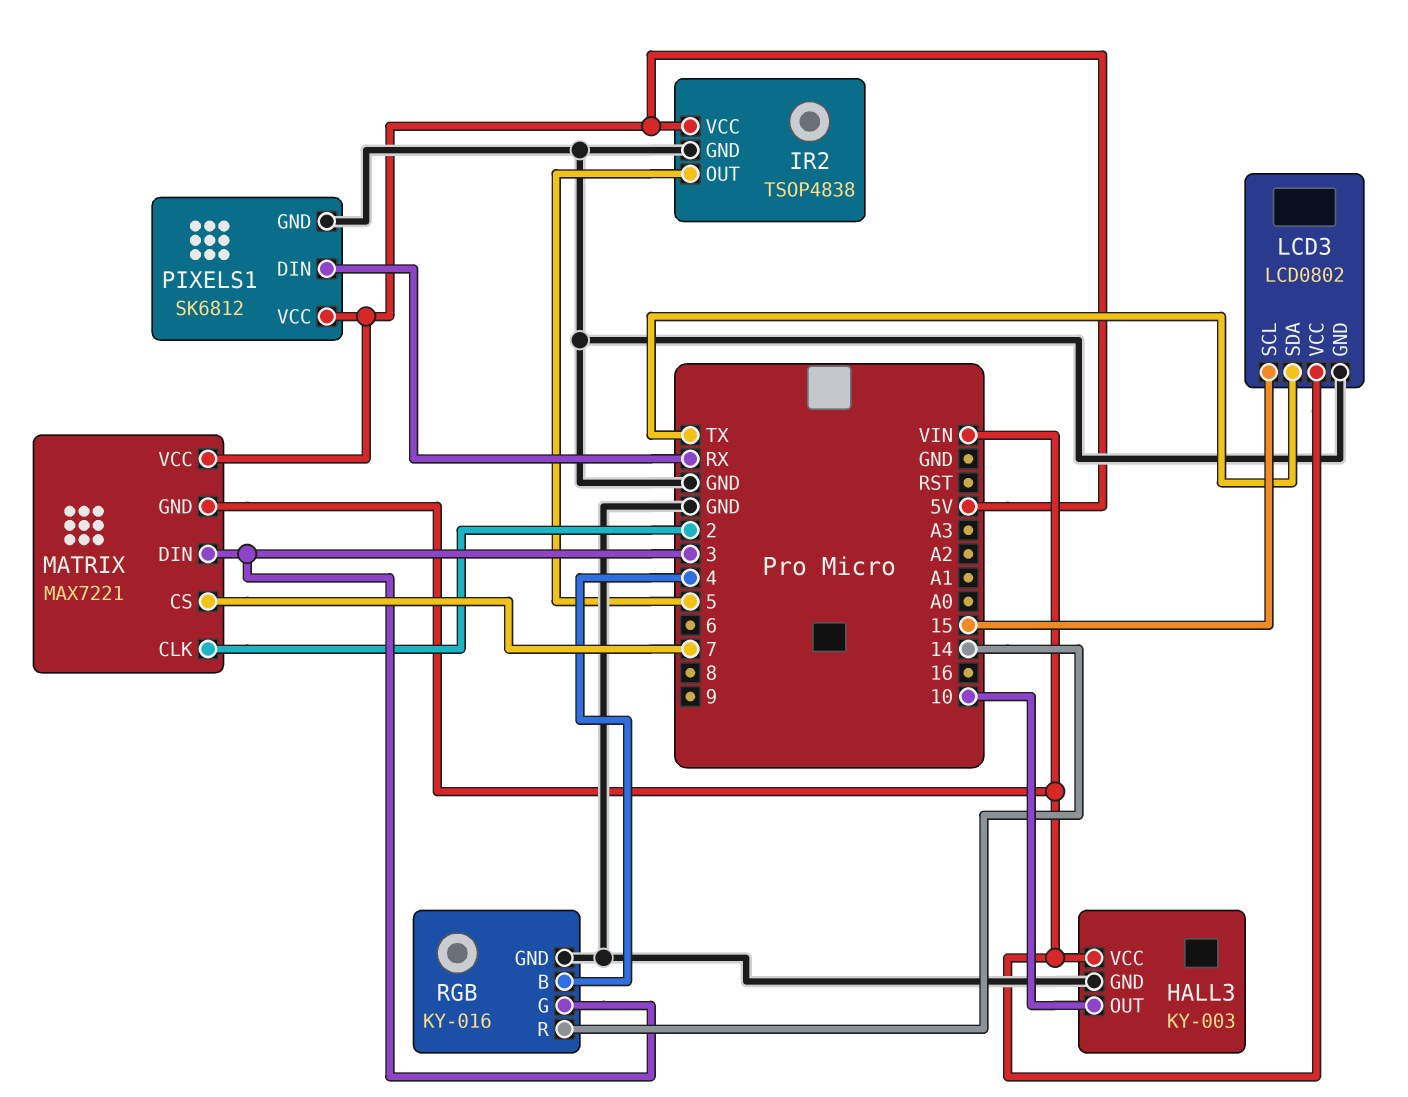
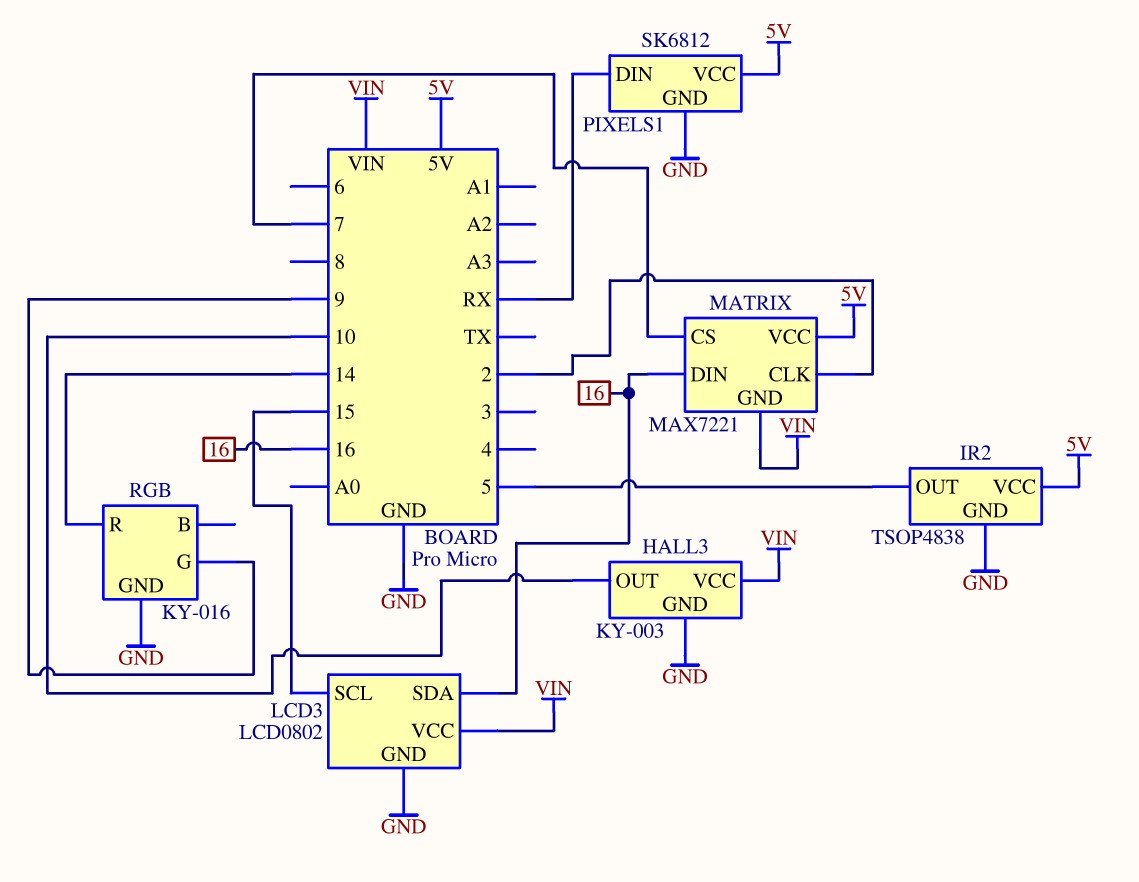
LCD3 pin SDA: TX -> 16
MATRIX pin DIN: 3 -> 16
RGB pin B: 4 -> none
RGB pin G: 3 -> 9

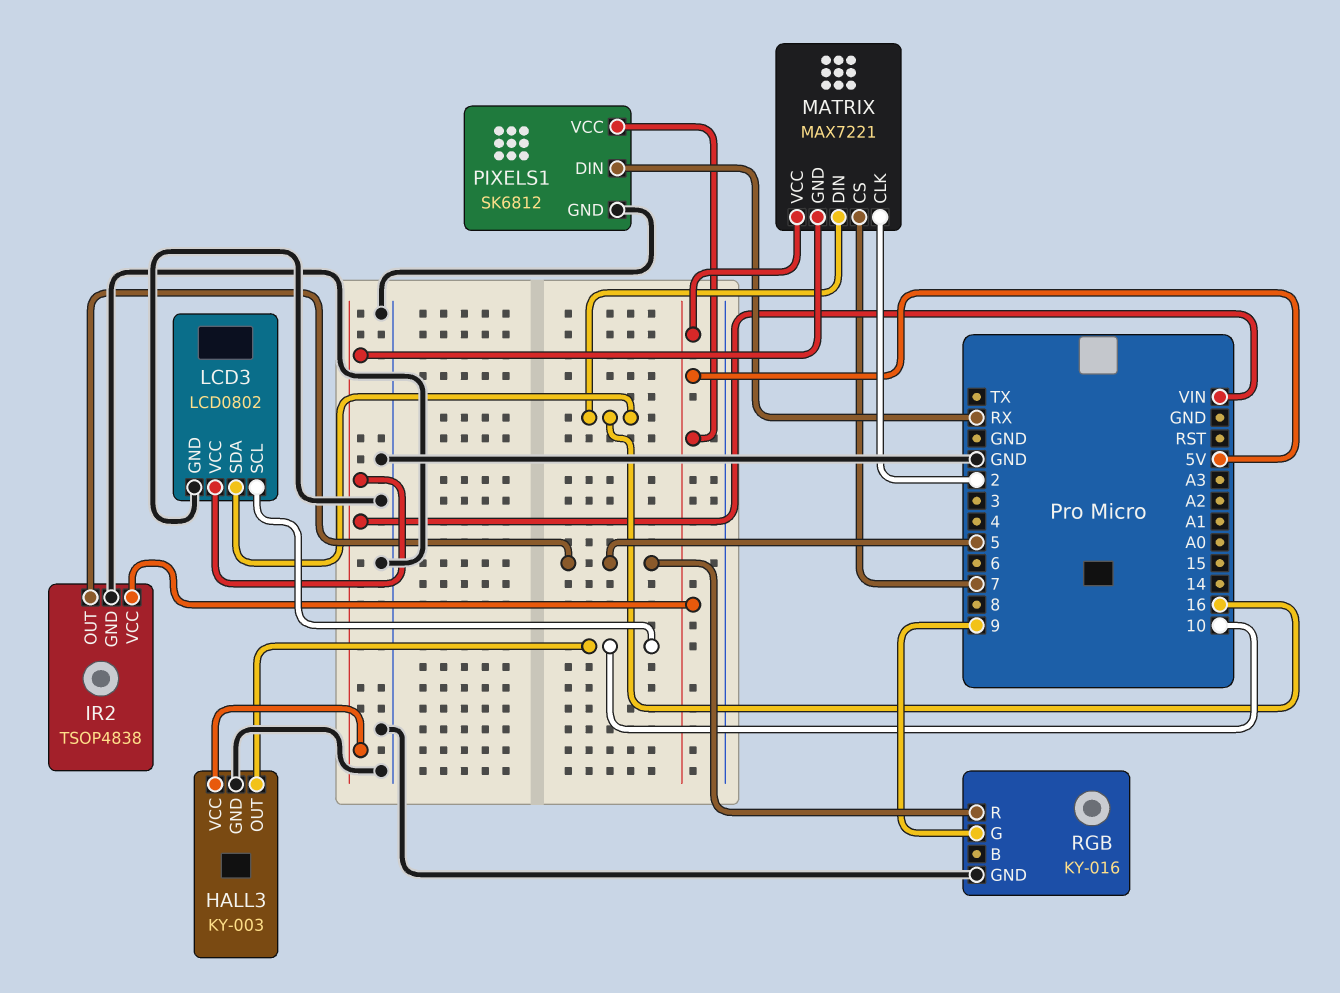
LCD3 pin SCL: 15 -> 10
RGB pin R: 14 -> 5

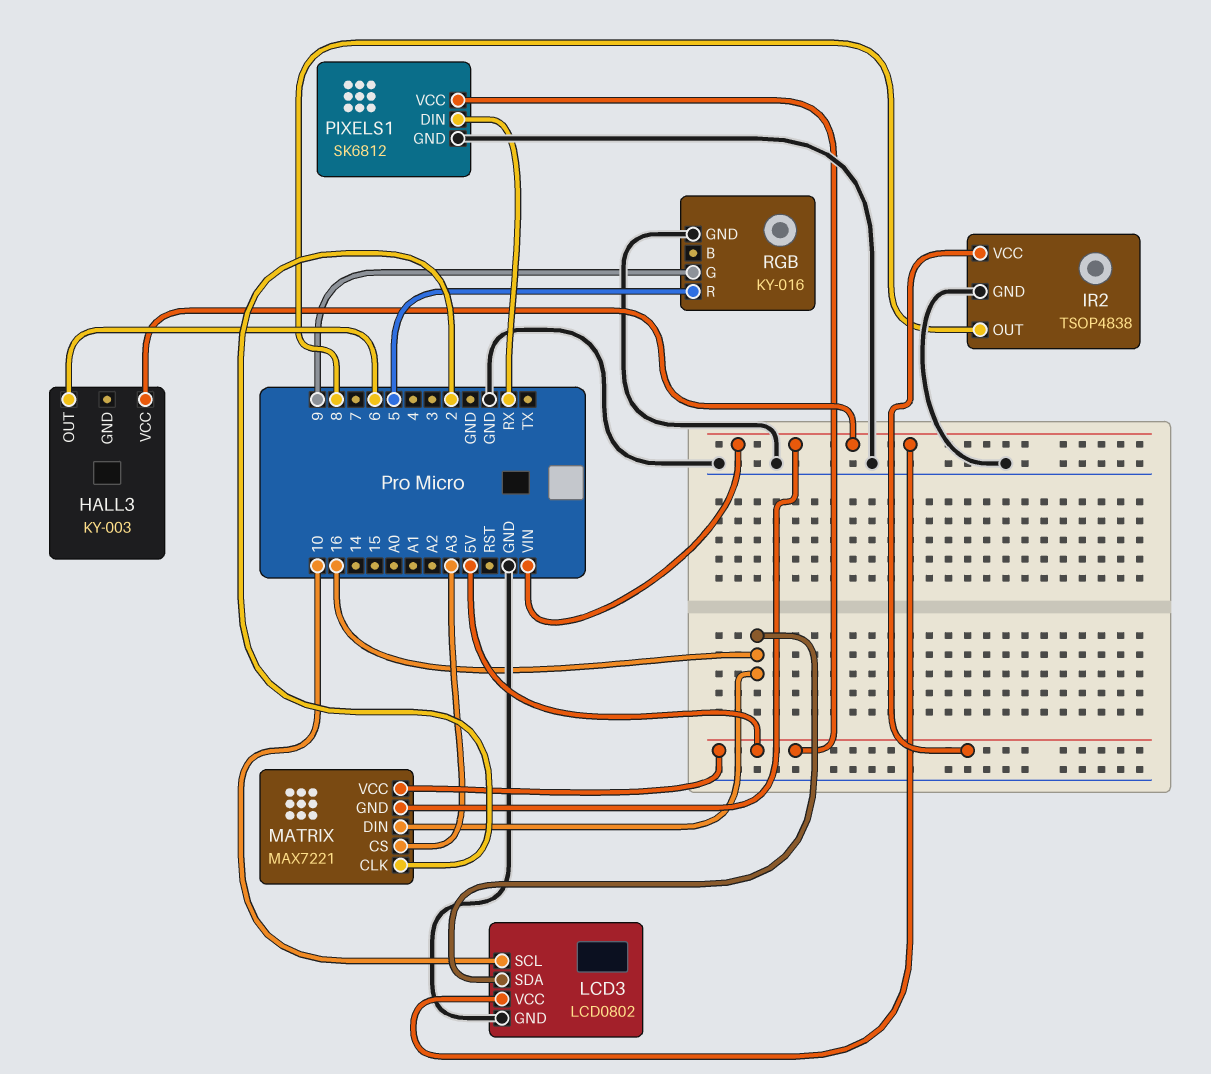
HALL3 pin GND: GND -> none
HALL3 pin OUT: 10 -> 6
IR2 pin OUT: 5 -> 8
MATRIX pin CS: 7 -> A3

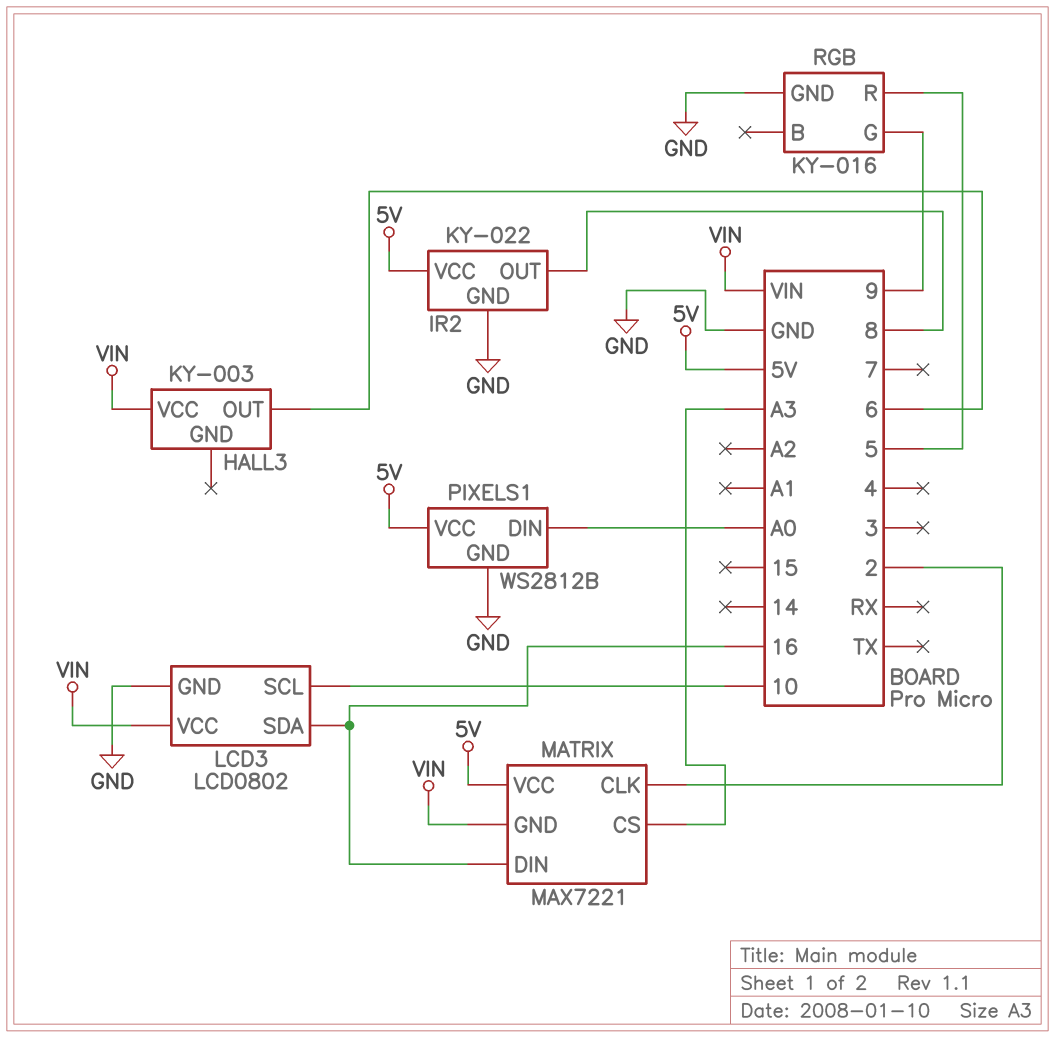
IR2: TSOP4838 -> KY-022
PIXELS1: SK6812 -> WS2812B
PIXELS1 pin DIN: RX -> A0

